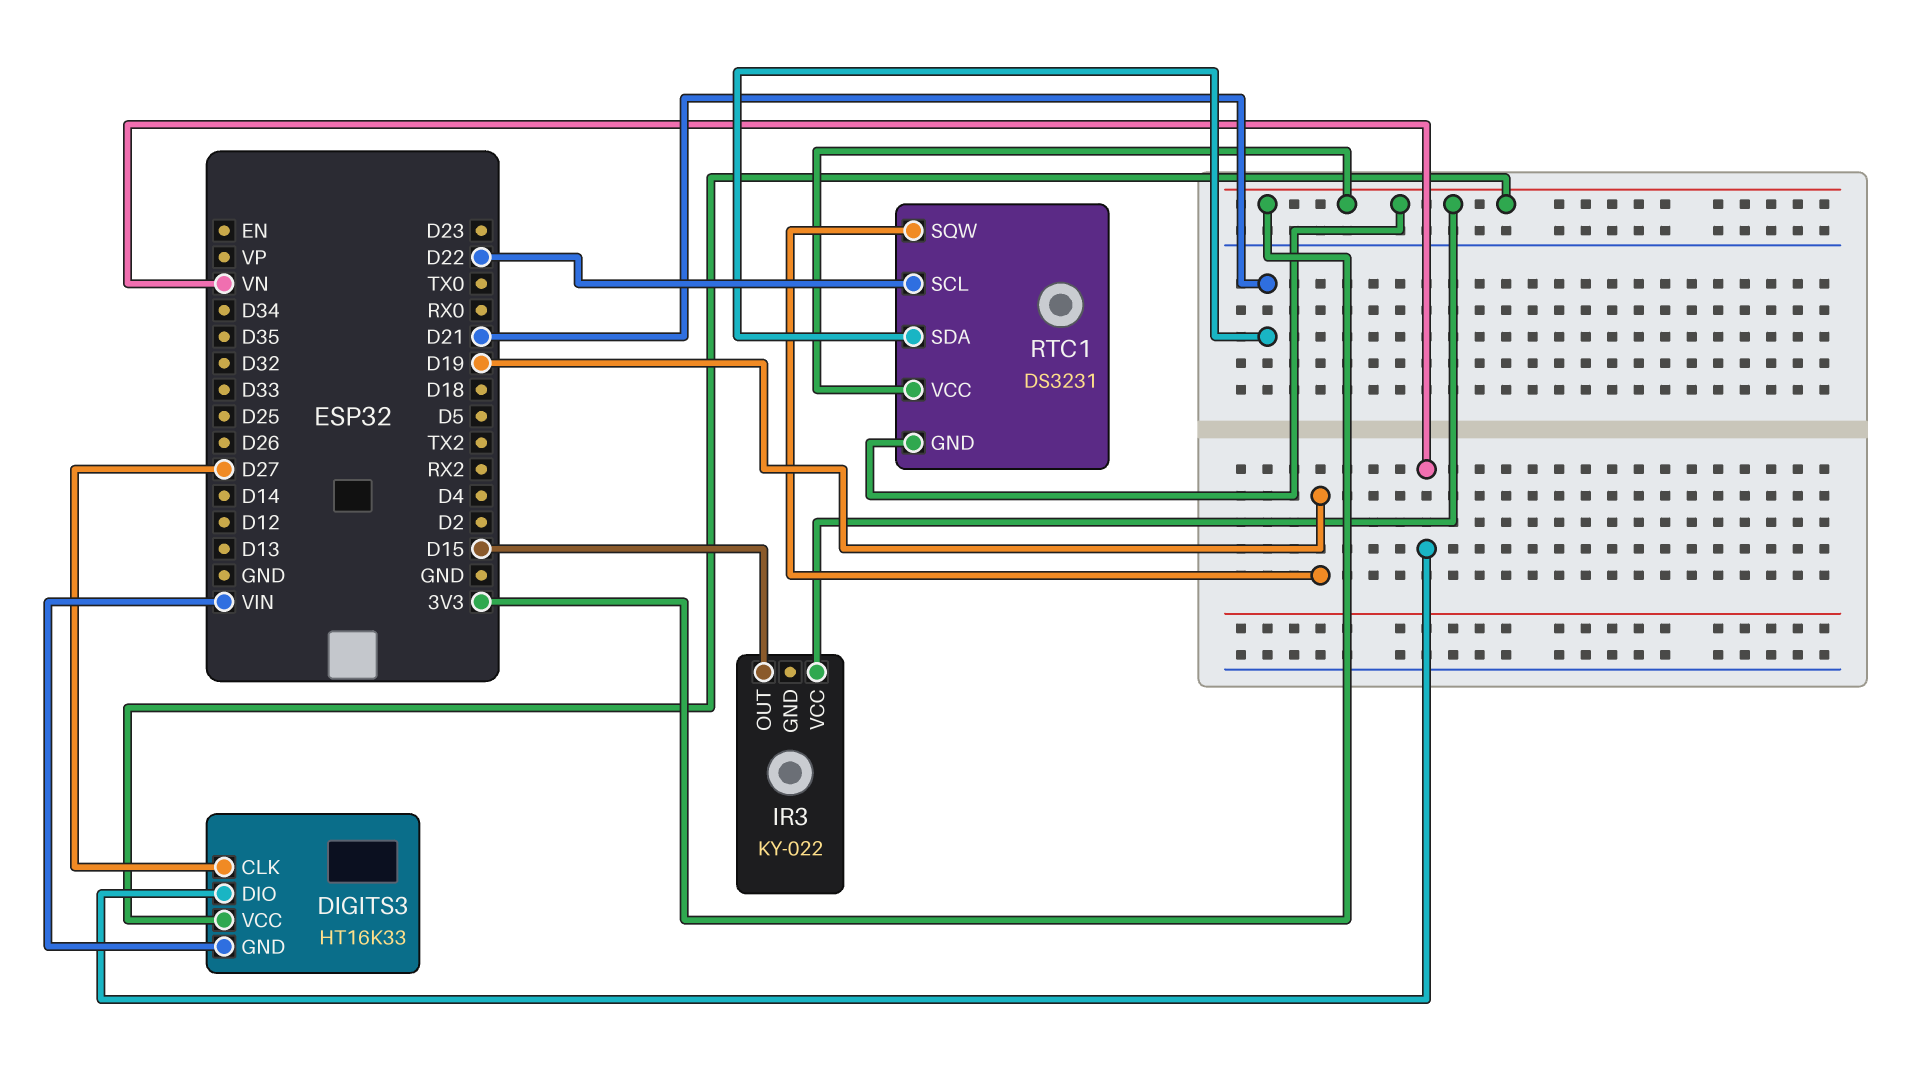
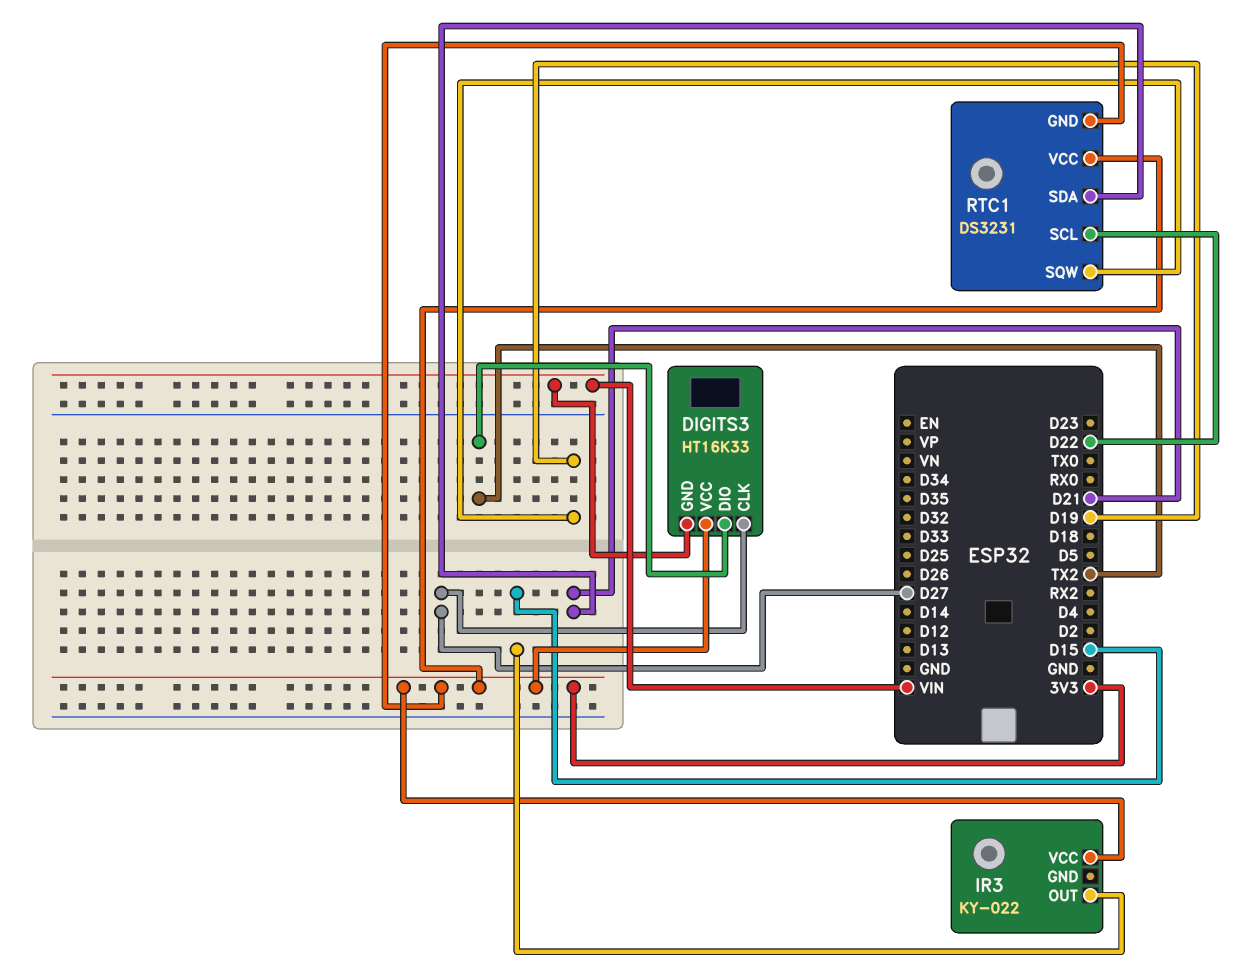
DIGITS3 pin DIO: VN -> TX2

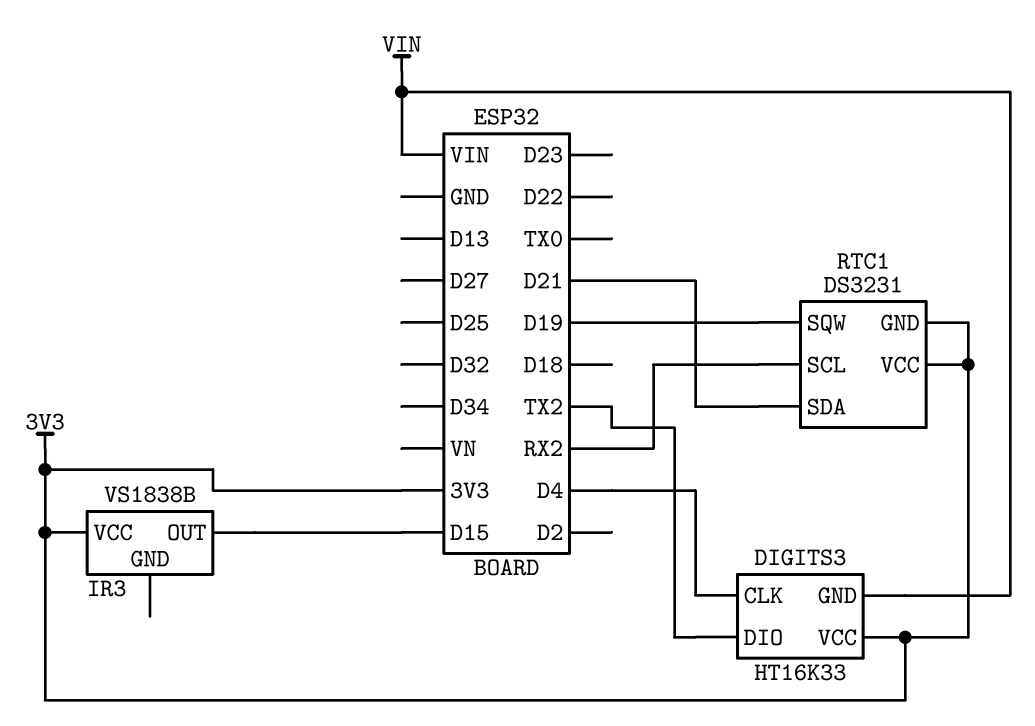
DIGITS3 pin CLK: D27 -> D4
IR3: KY-022 -> VS1838B
RTC1 pin SCL: D22 -> RX2

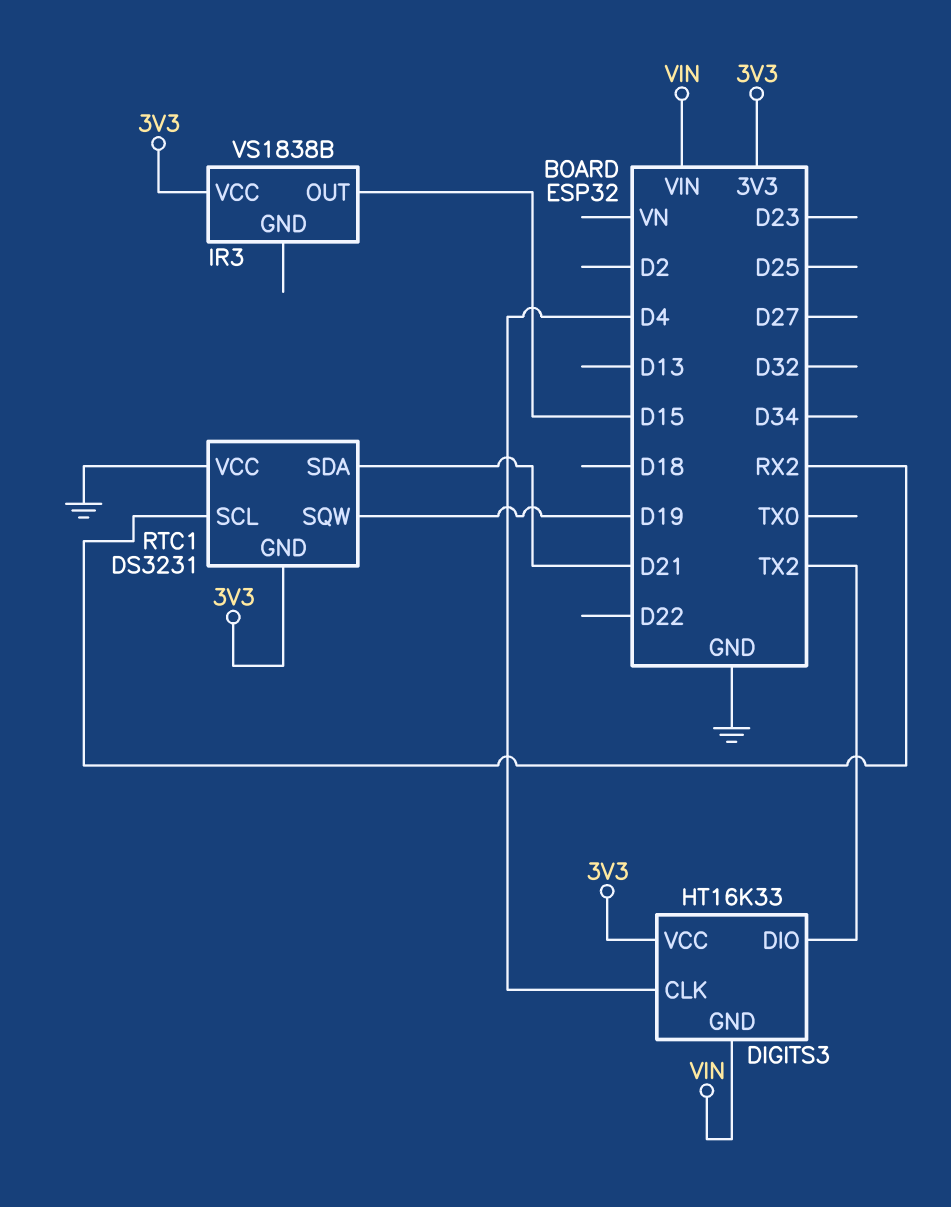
RTC1 pin VCC: 3V3 -> GND

